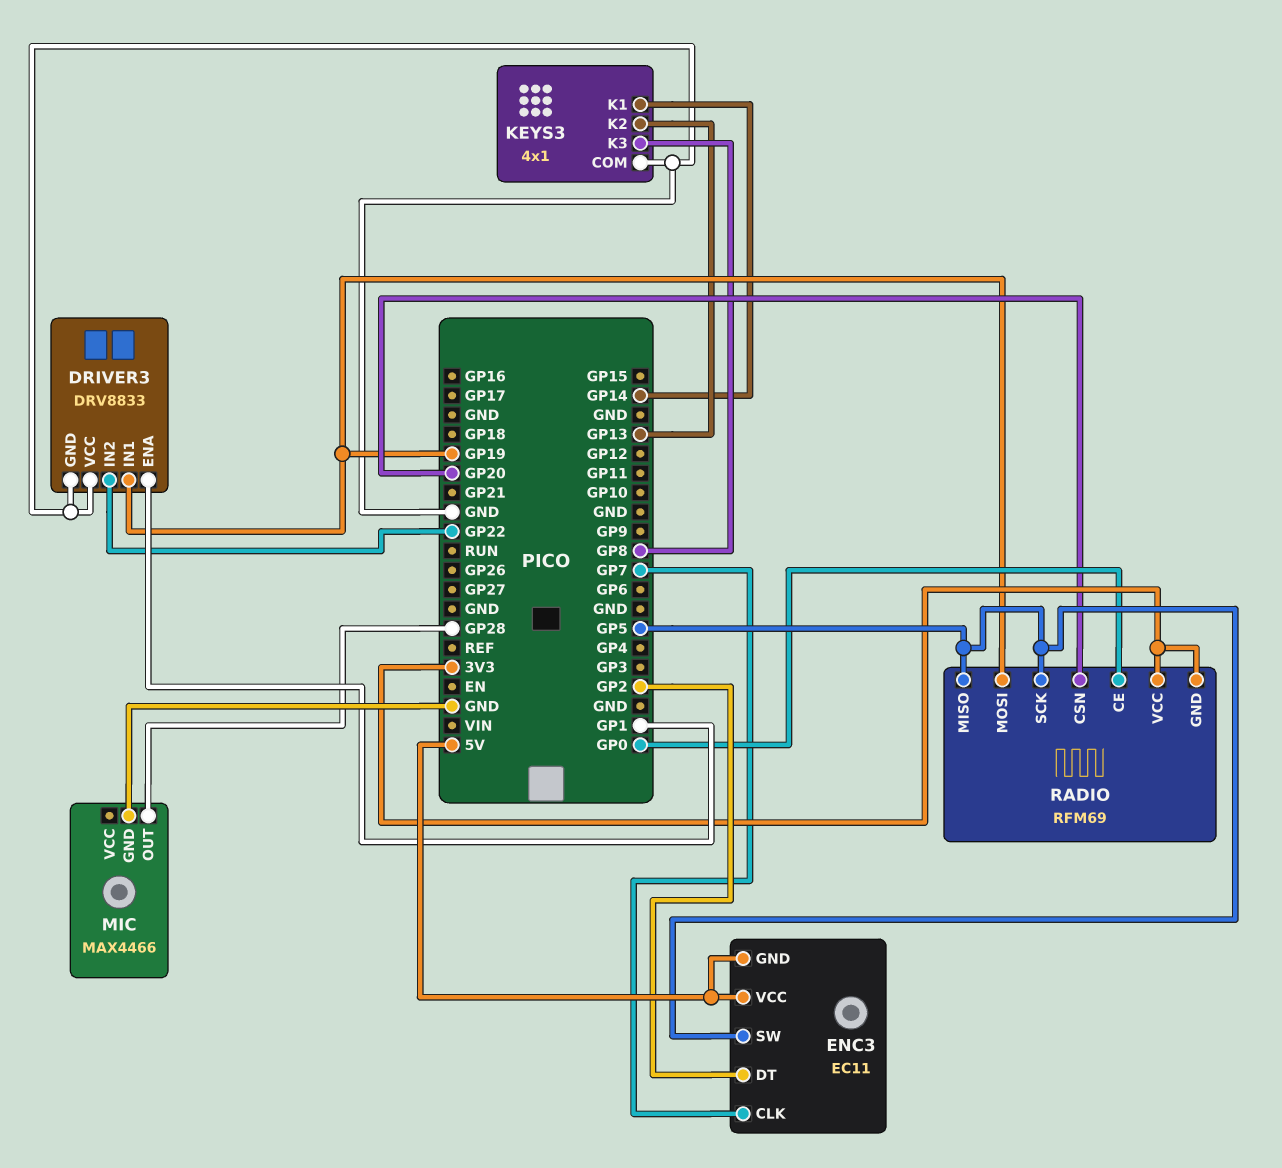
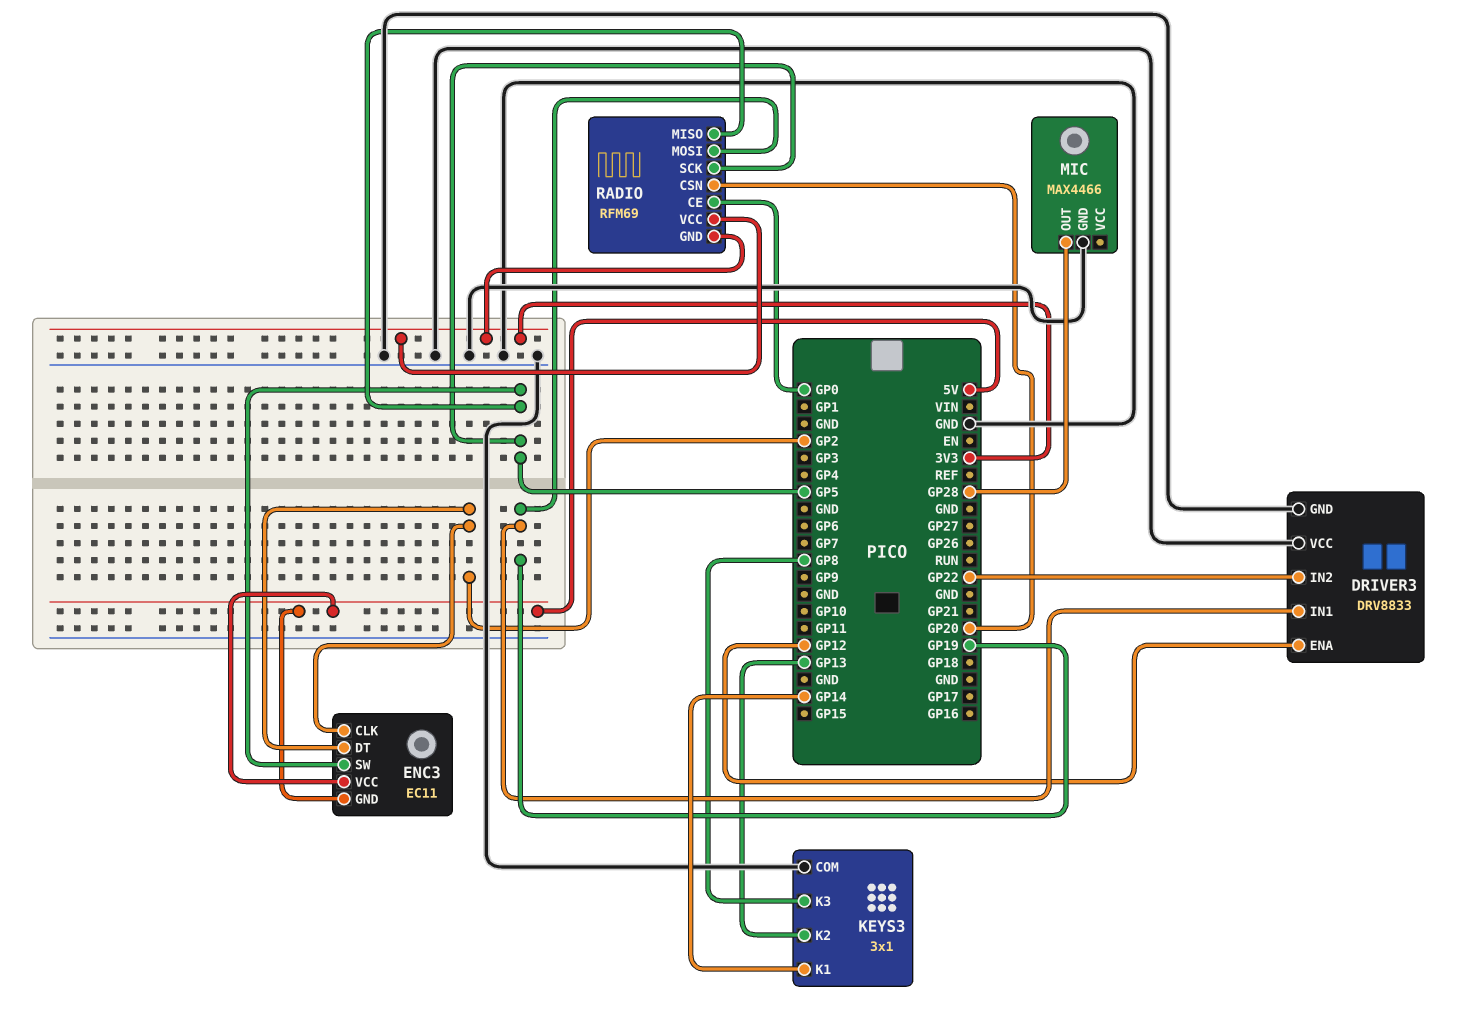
DRIVER3 pin ENA: GP1 -> GP12
ENC3 pin CLK: GP7 -> GP2
KEYS3: 4x1 -> 3x1

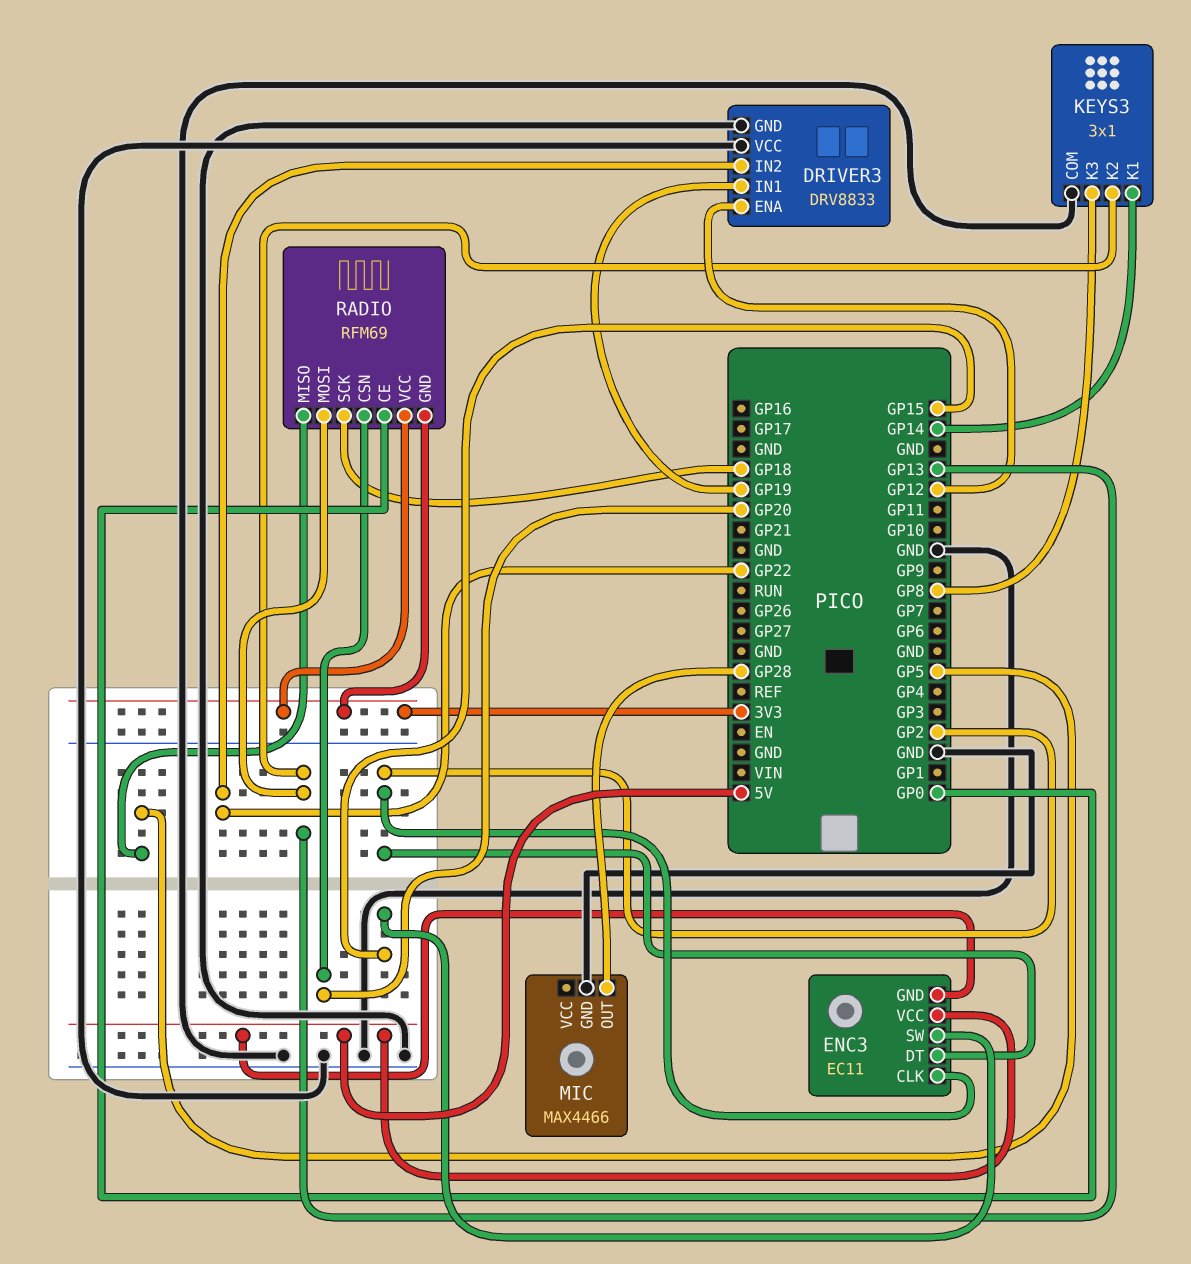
ENC3 pin SW: GP5 -> GP15
RADIO pin MOSI: GP19 -> GP13
RADIO pin SCK: GP5 -> GP18

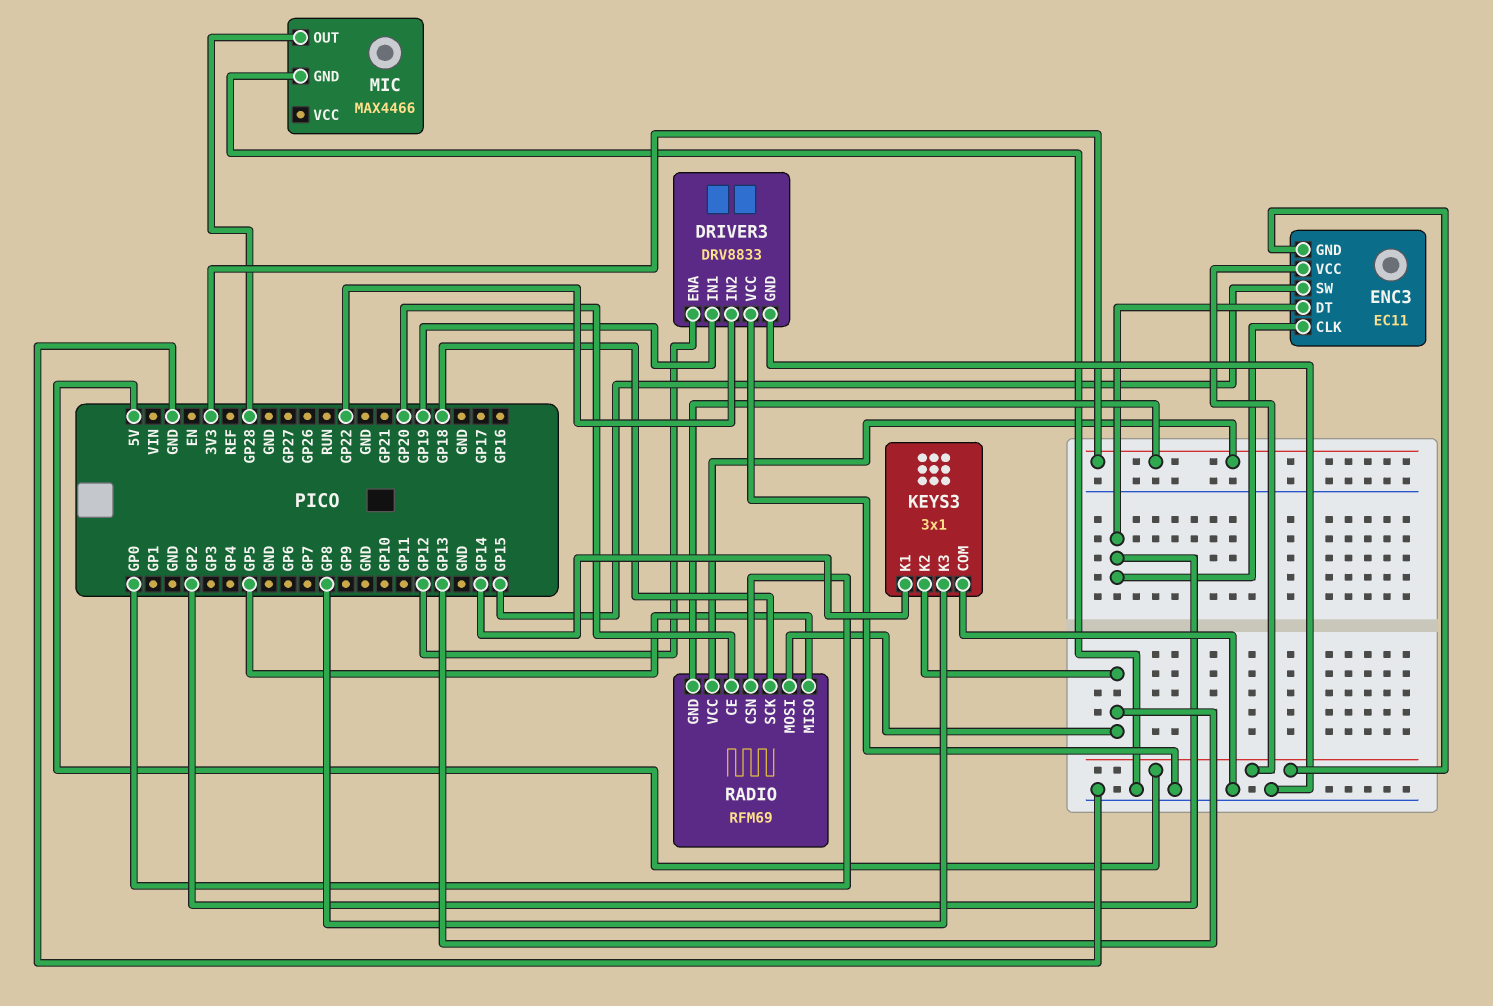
RADIO pin CE: GP0 -> GP20
RADIO pin CSN: GP20 -> GP0

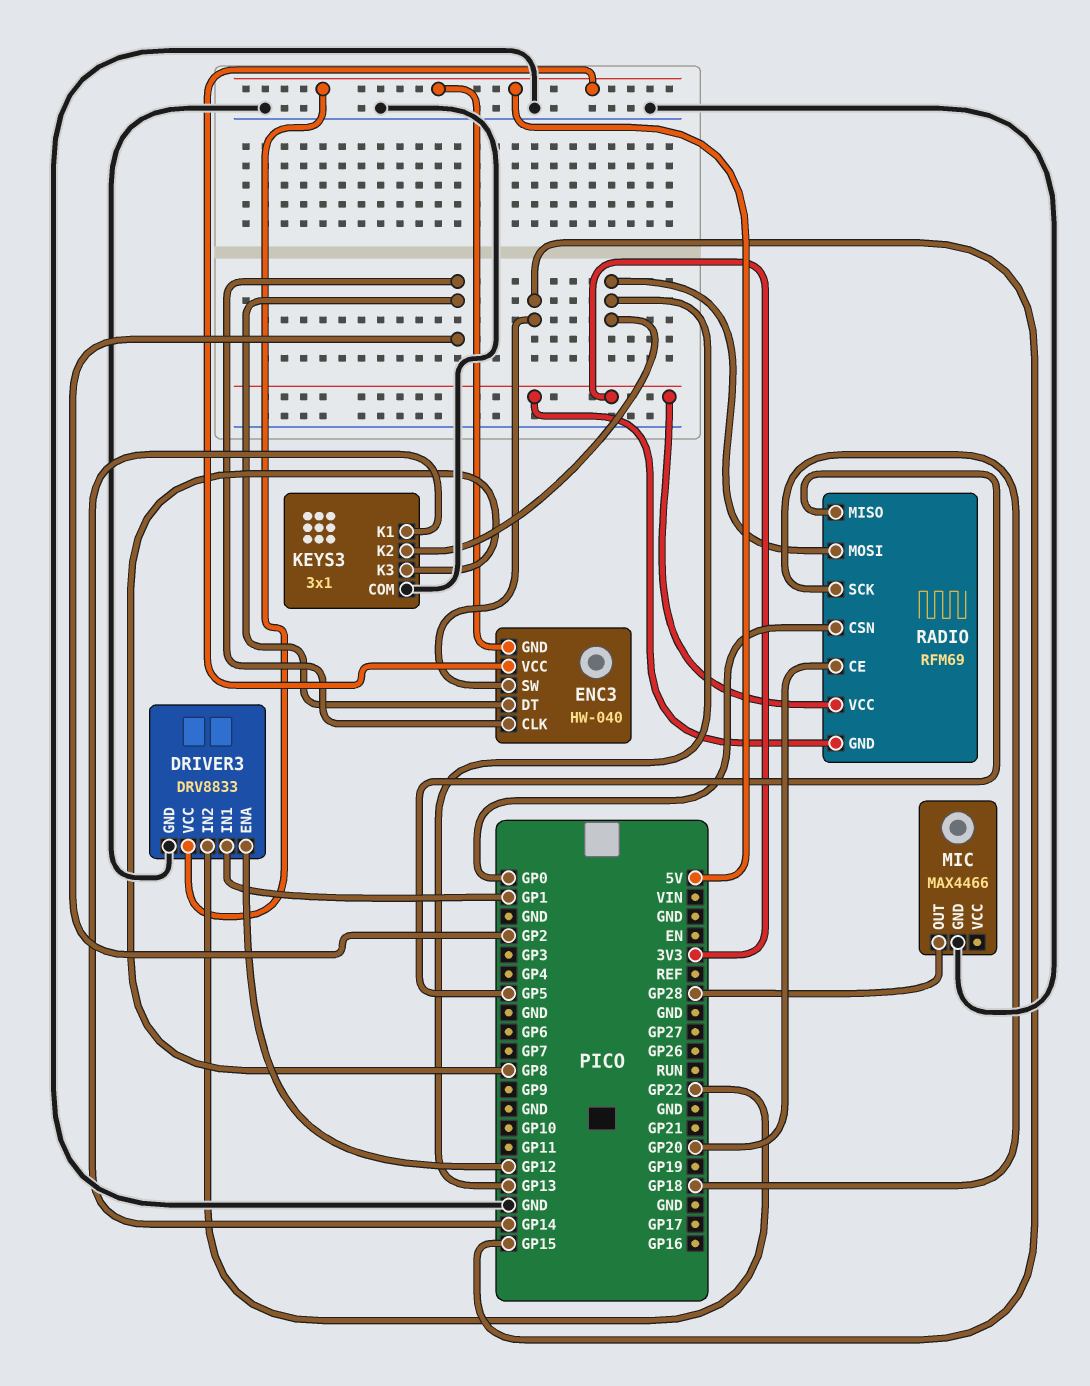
DRIVER3 pin IN1: GP19 -> GP1
DRIVER3 pin VCC: GND -> 5V
ENC3: EC11 -> HW-040

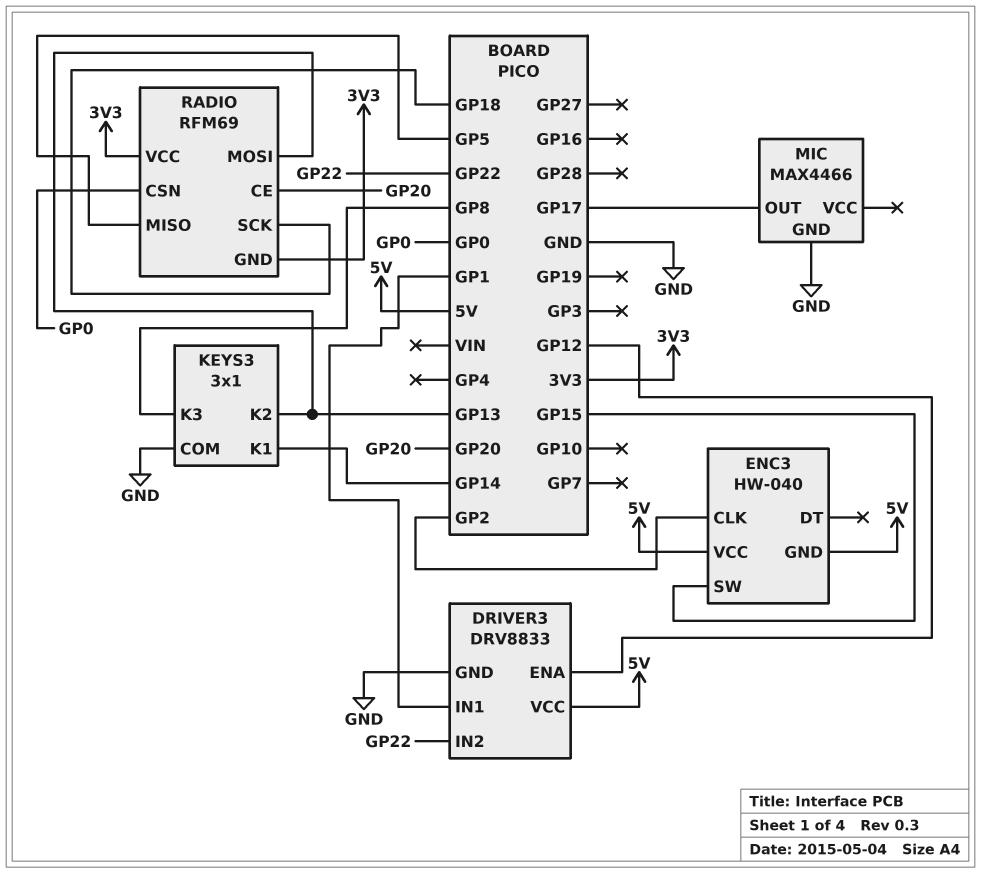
ENC3 pin DT: GP2 -> none
MIC pin OUT: GP28 -> GP17

